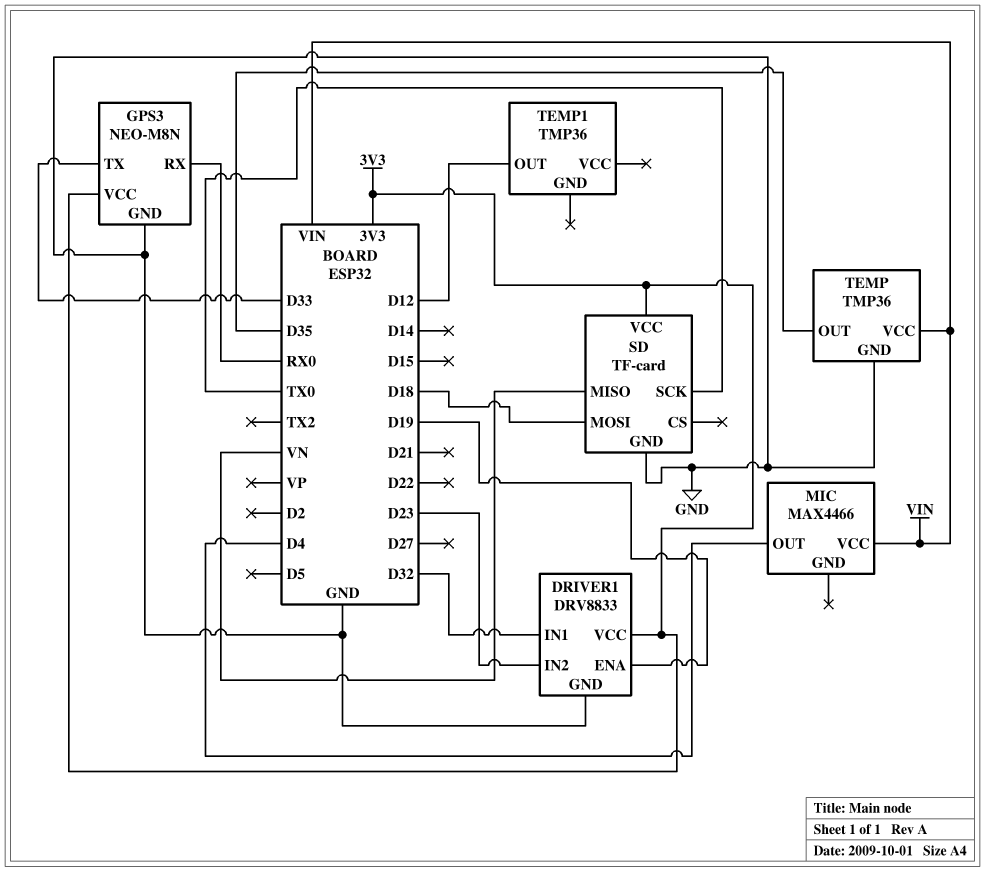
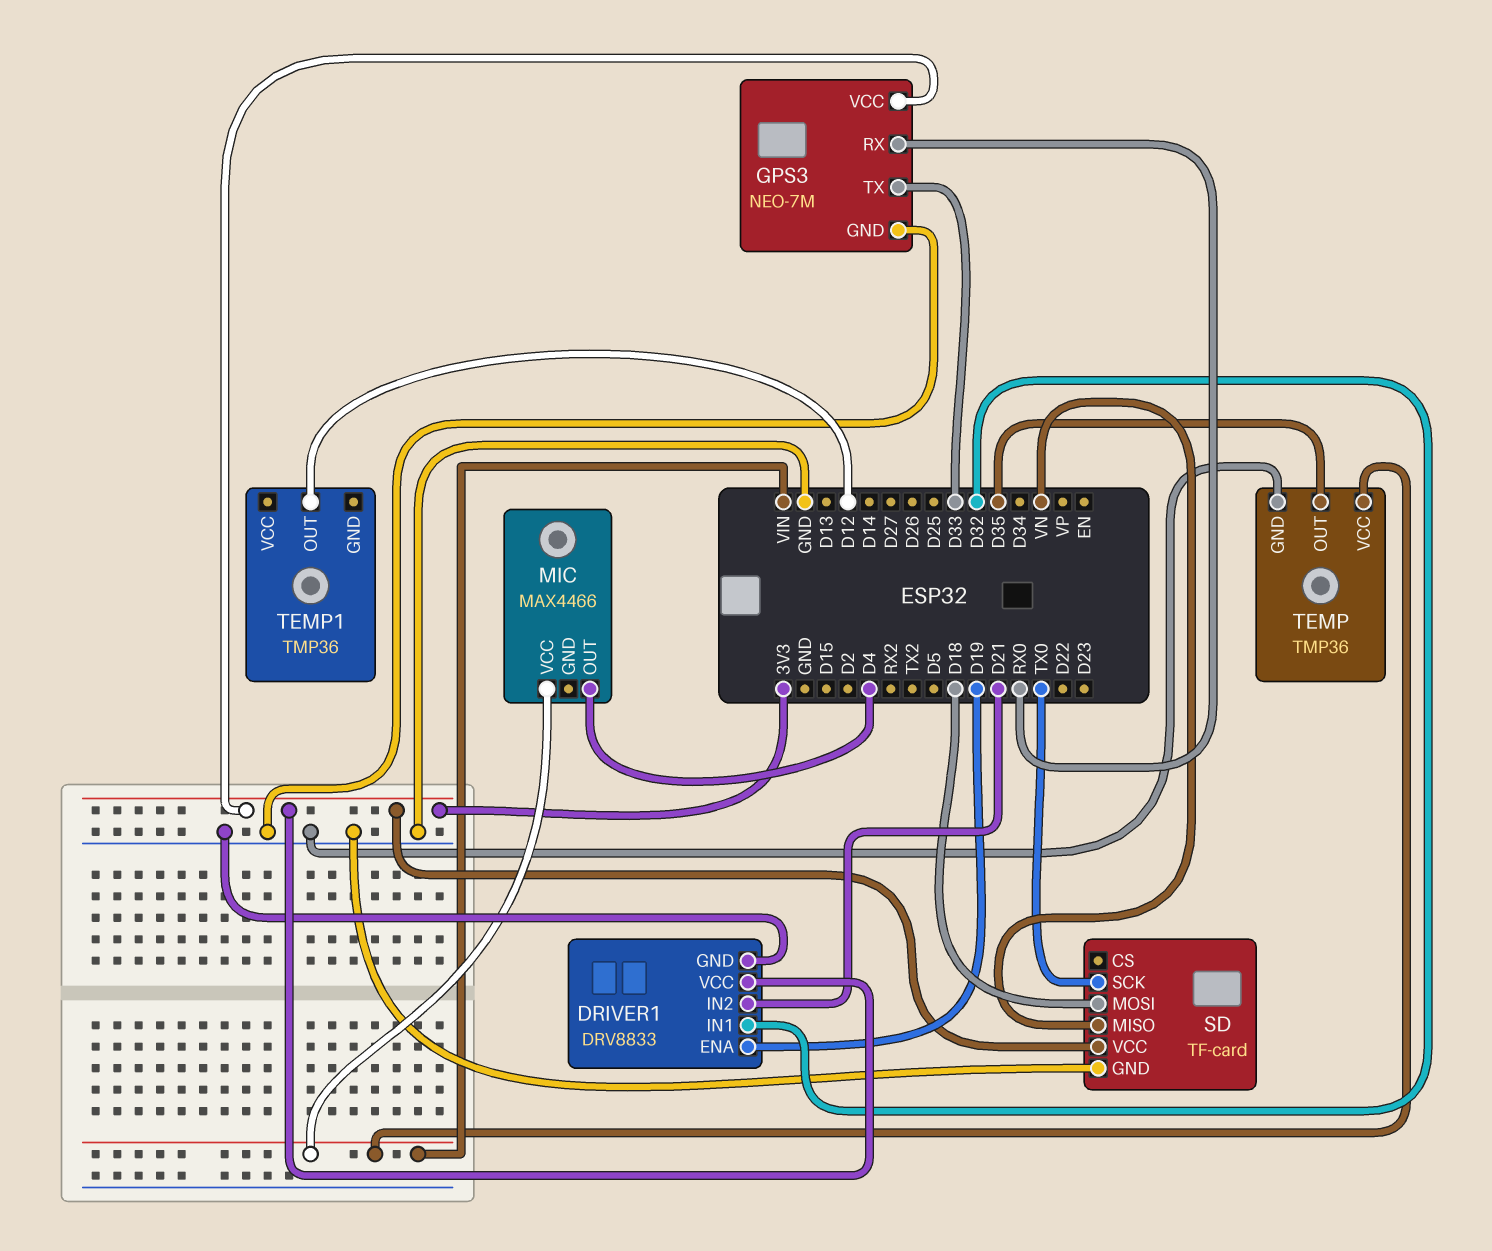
DRIVER1 pin IN2: D23 -> D21
GPS3: NEO-M8N -> NEO-7M

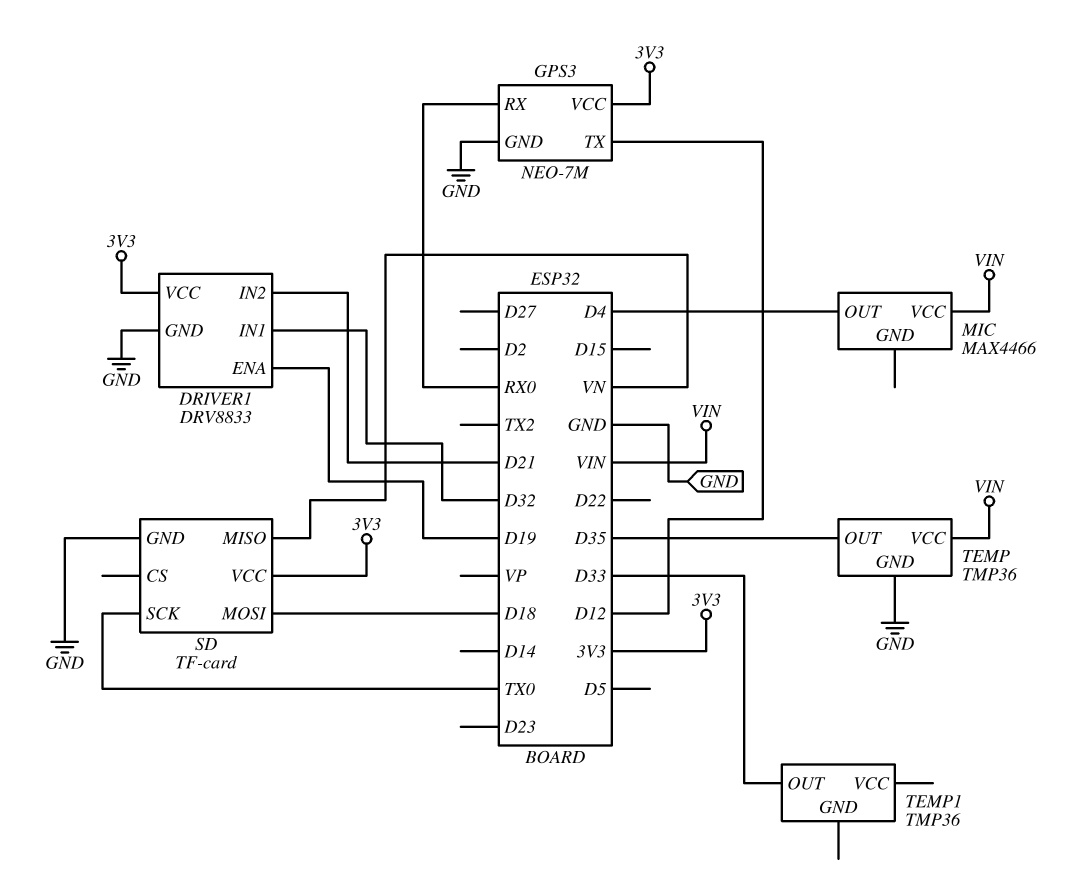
GPS3 pin TX: D33 -> D12
TEMP1 pin OUT: D12 -> D33

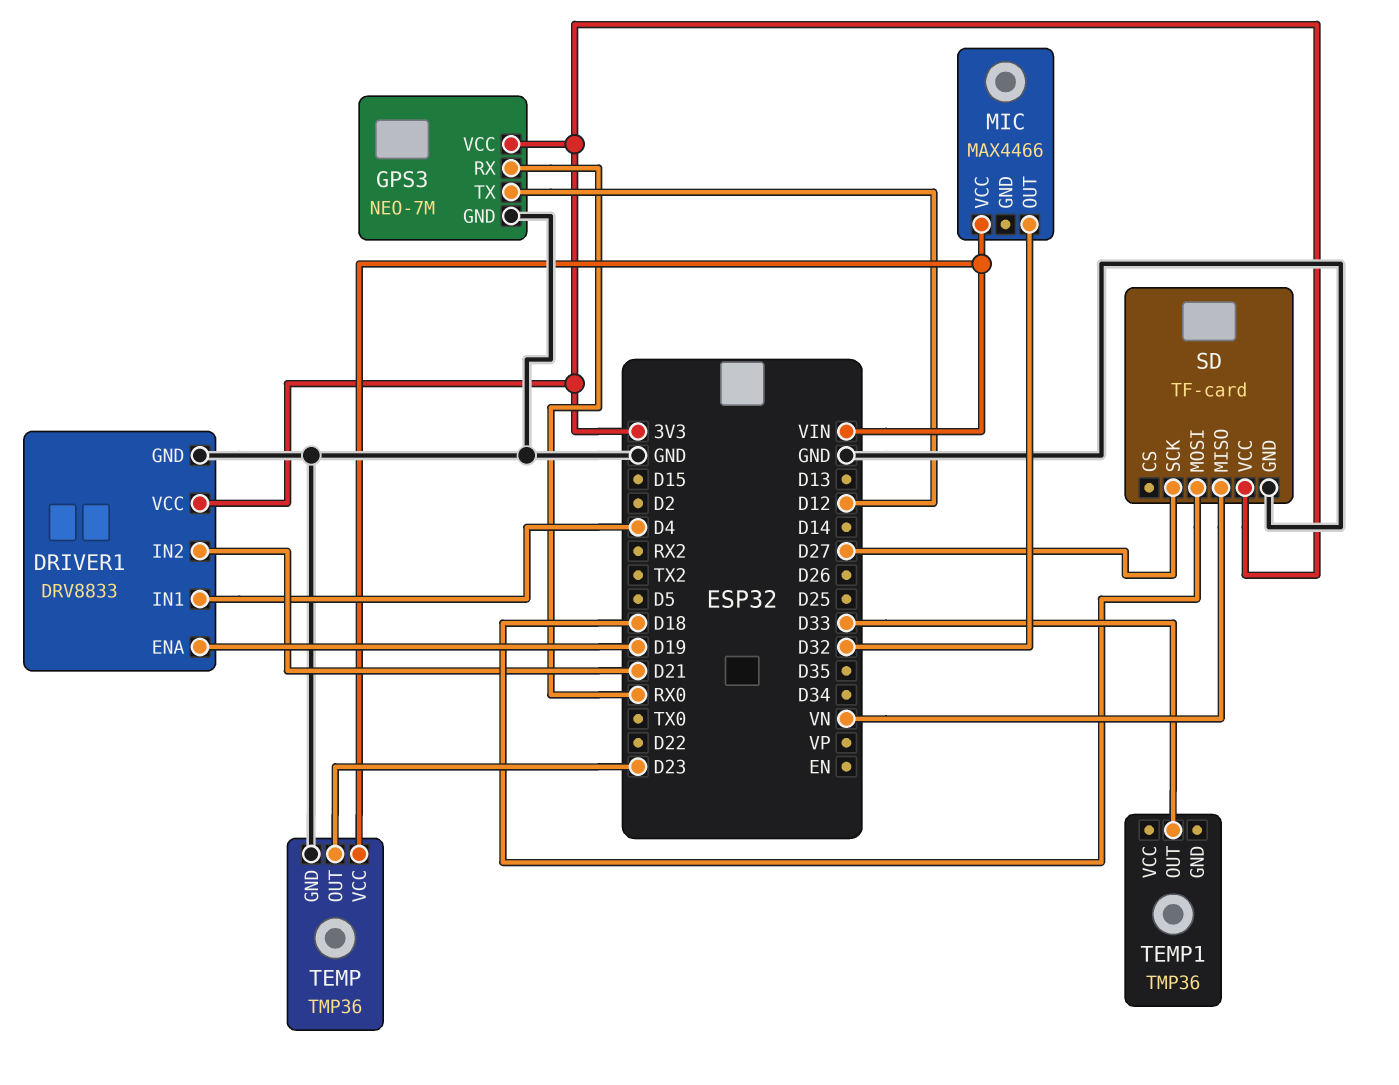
DRIVER1 pin IN1: D32 -> D4
MIC pin OUT: D4 -> D32
SD pin SCK: TX0 -> D27
TEMP pin OUT: D35 -> D23

